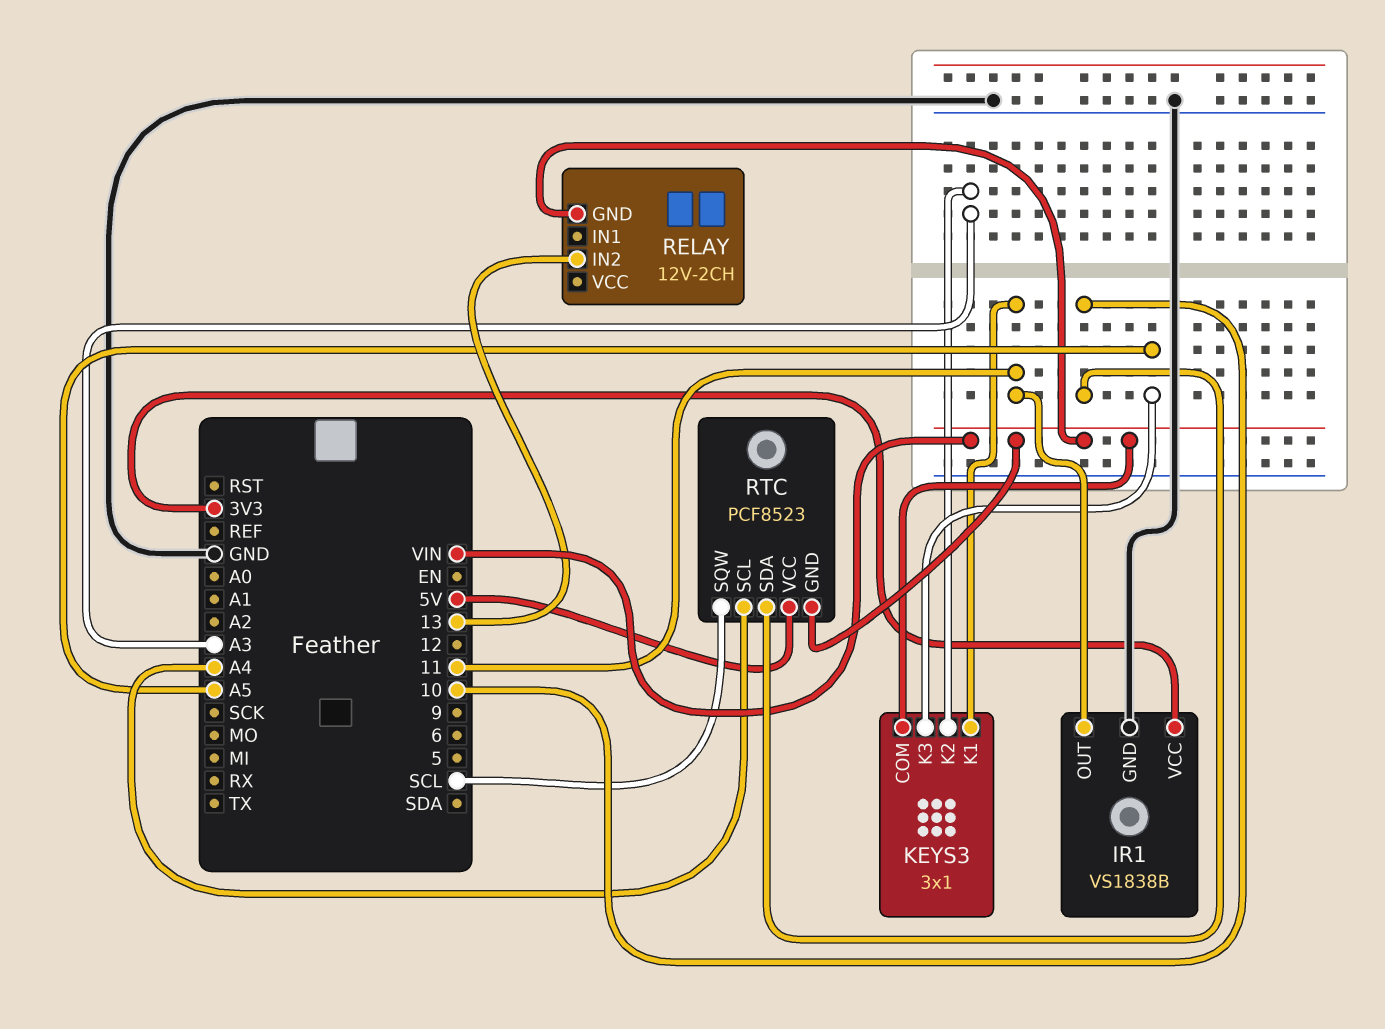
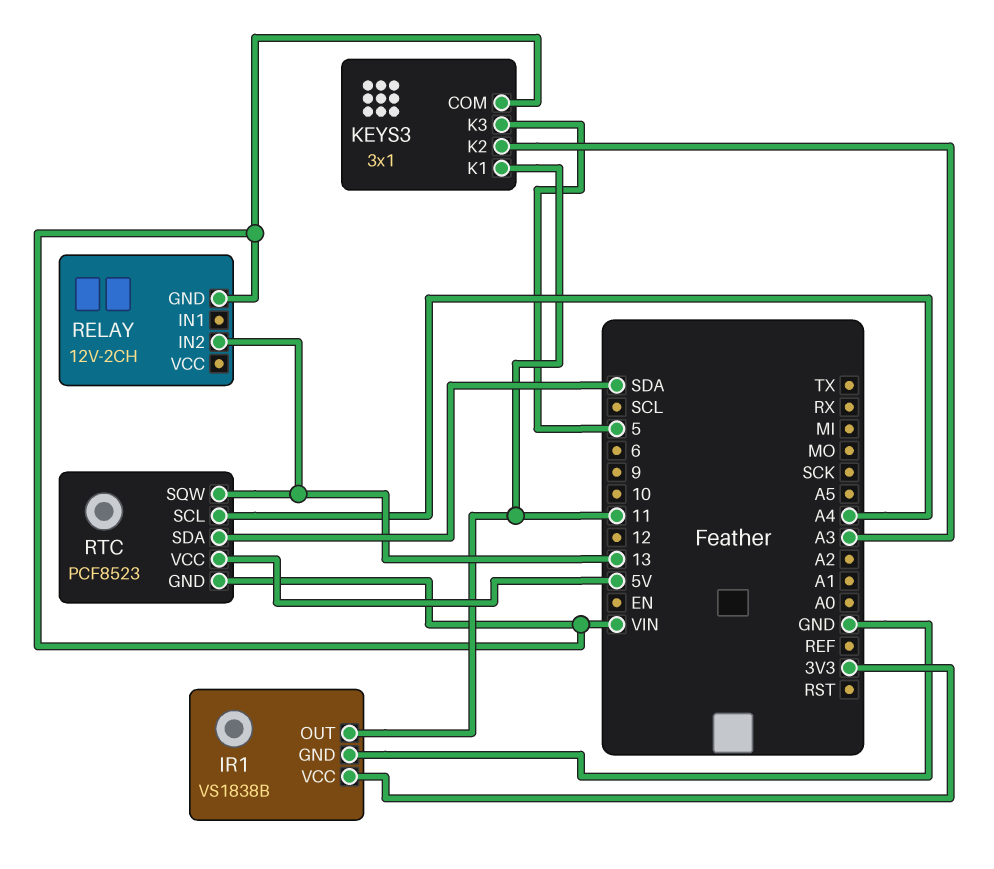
KEYS3 pin K3: A5 -> 5
RTC pin SDA: 10 -> SDA
RTC pin SQW: SCL -> 13

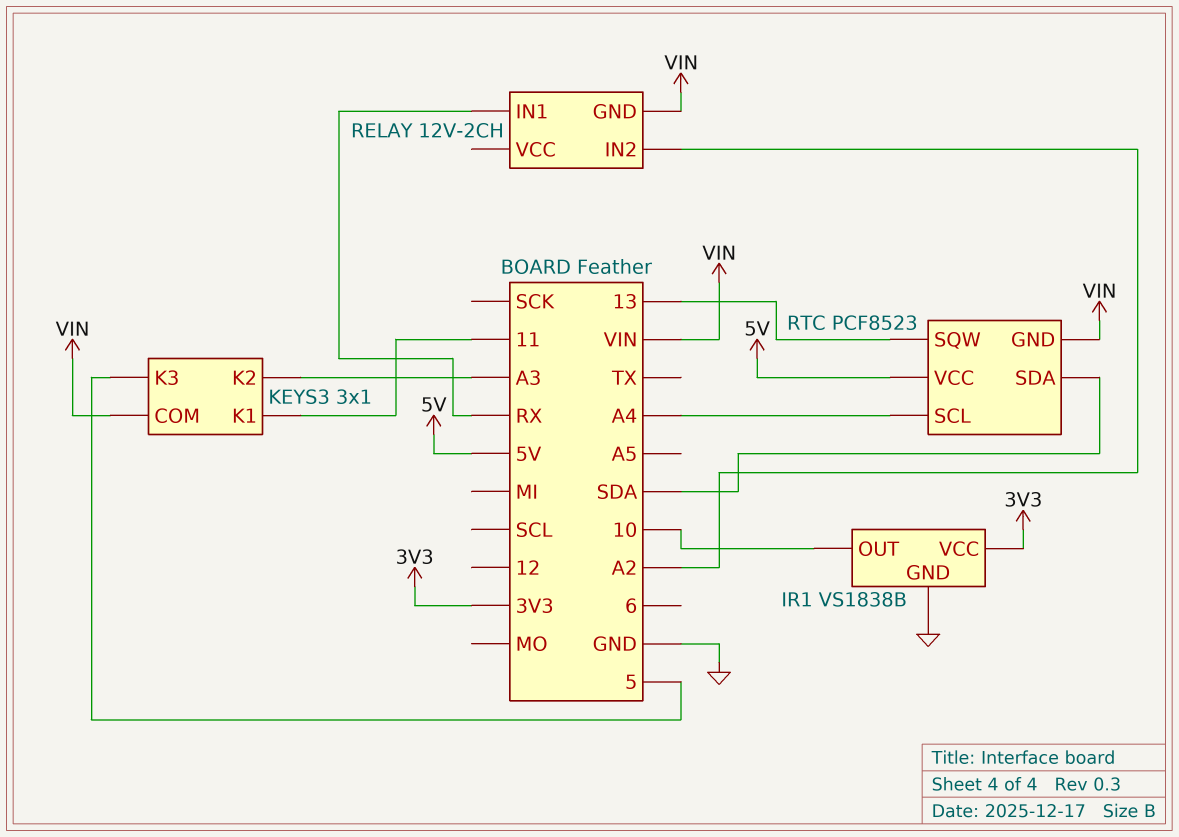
IR1 pin OUT: 11 -> 10
RELAY pin IN1: none -> RX
RELAY pin IN2: 13 -> A2

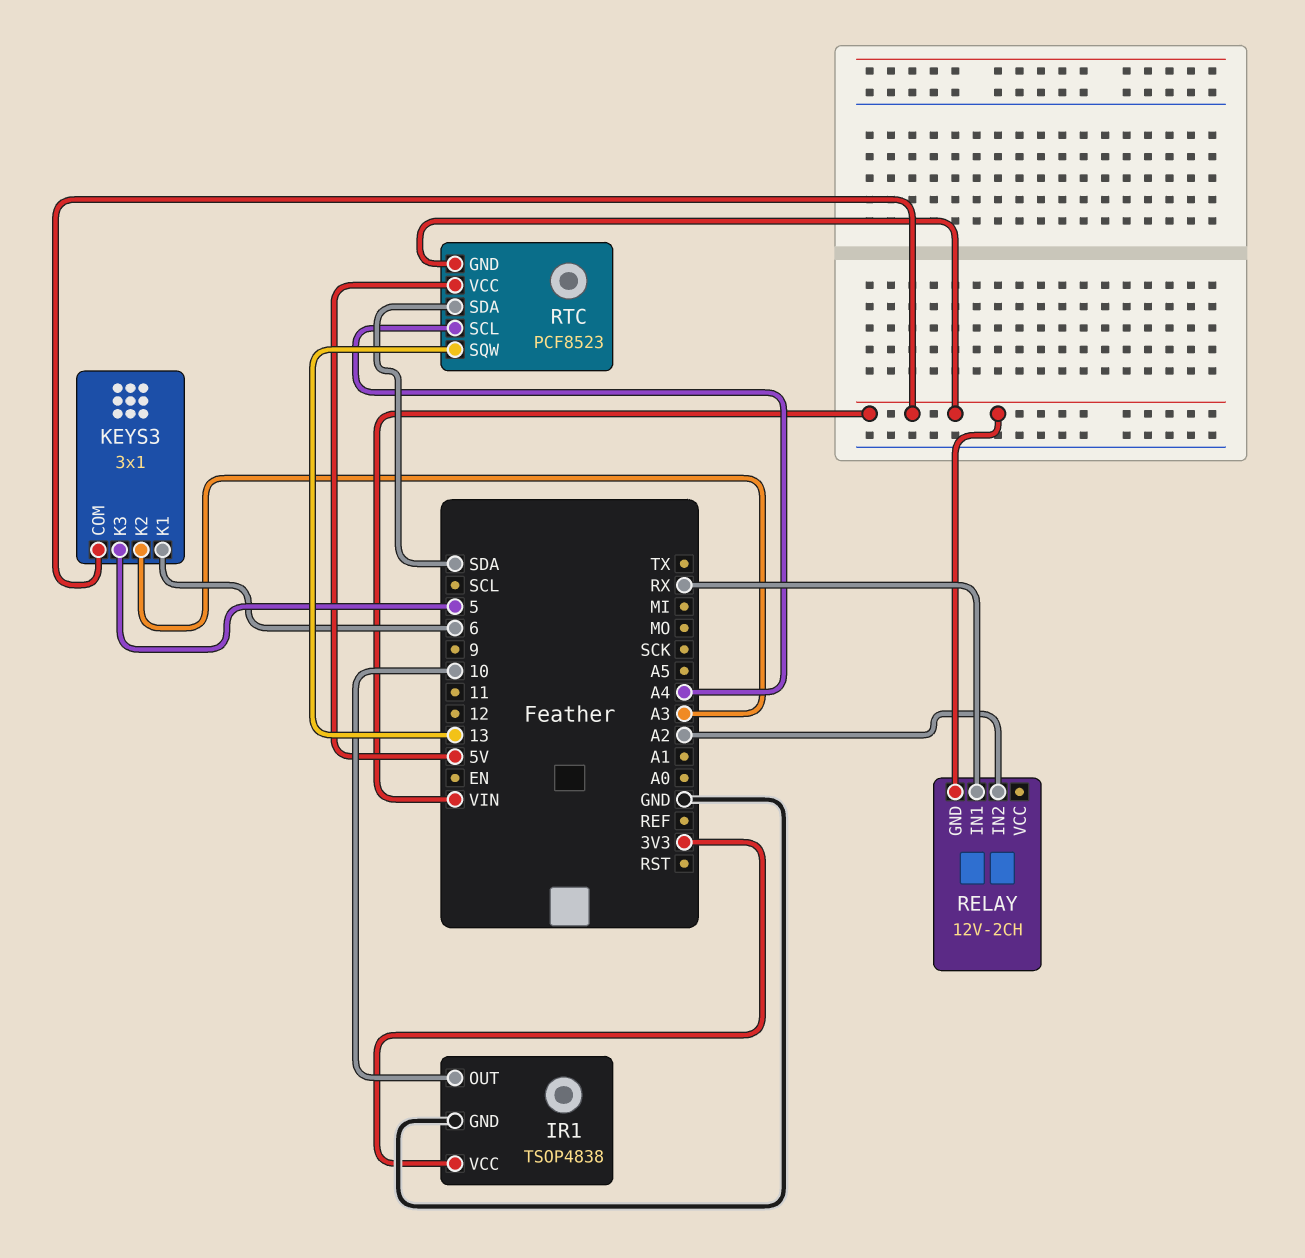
IR1: VS1838B -> TSOP4838
KEYS3 pin K1: 11 -> 6

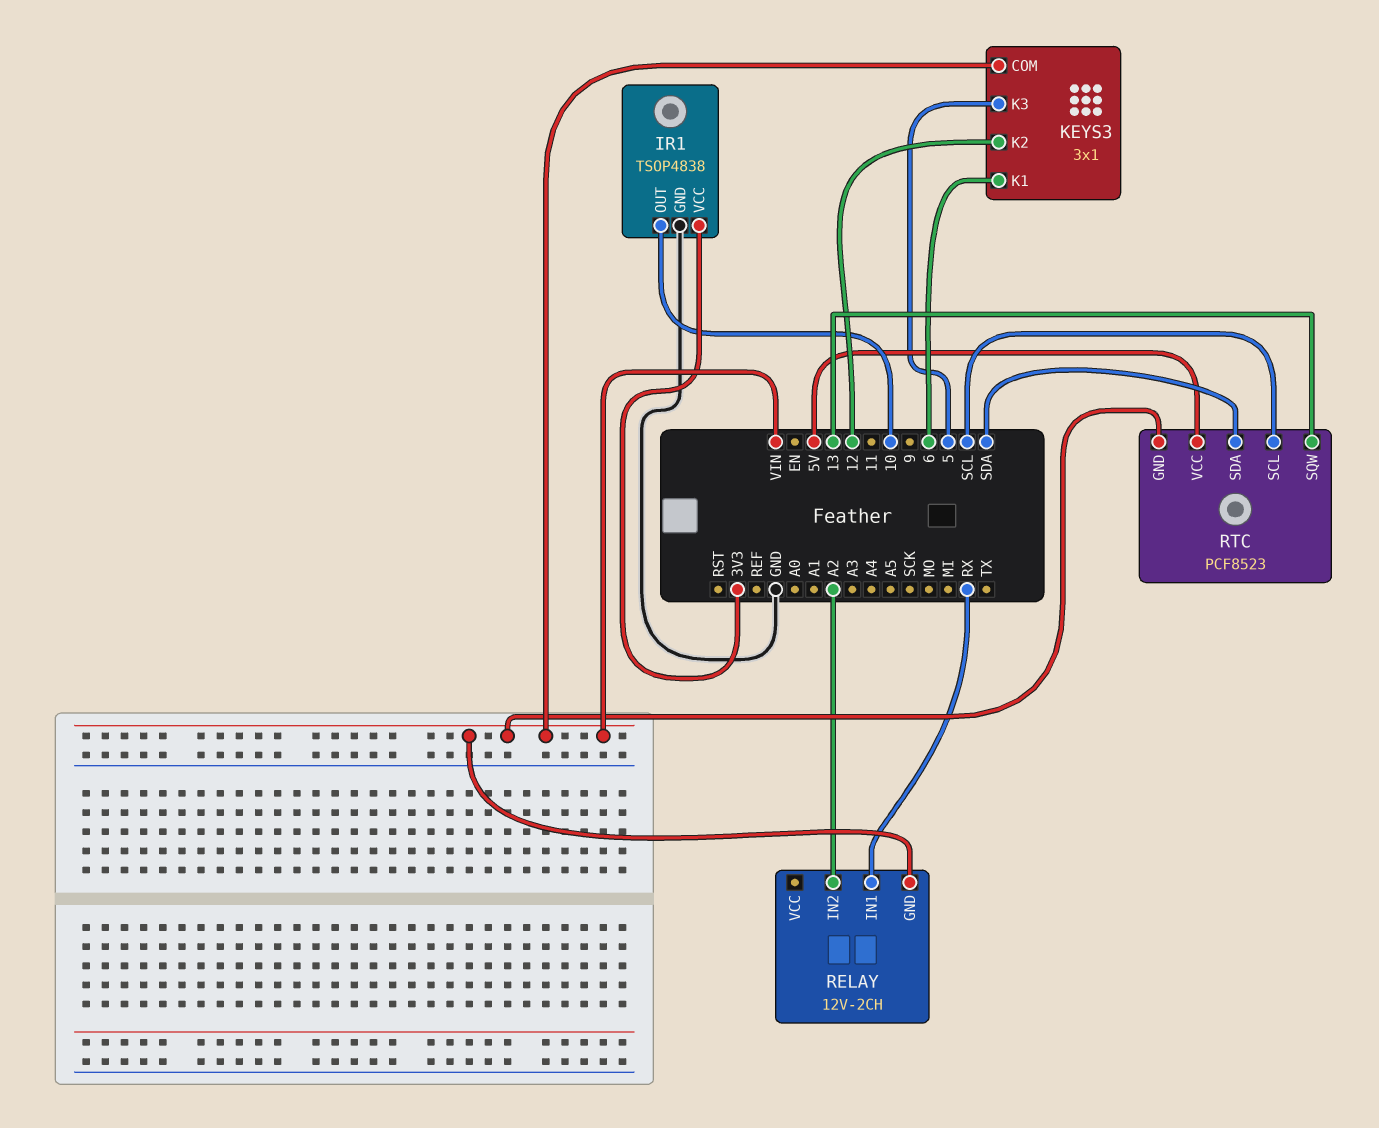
KEYS3 pin K2: A3 -> 12
RTC pin SCL: A4 -> SCL

